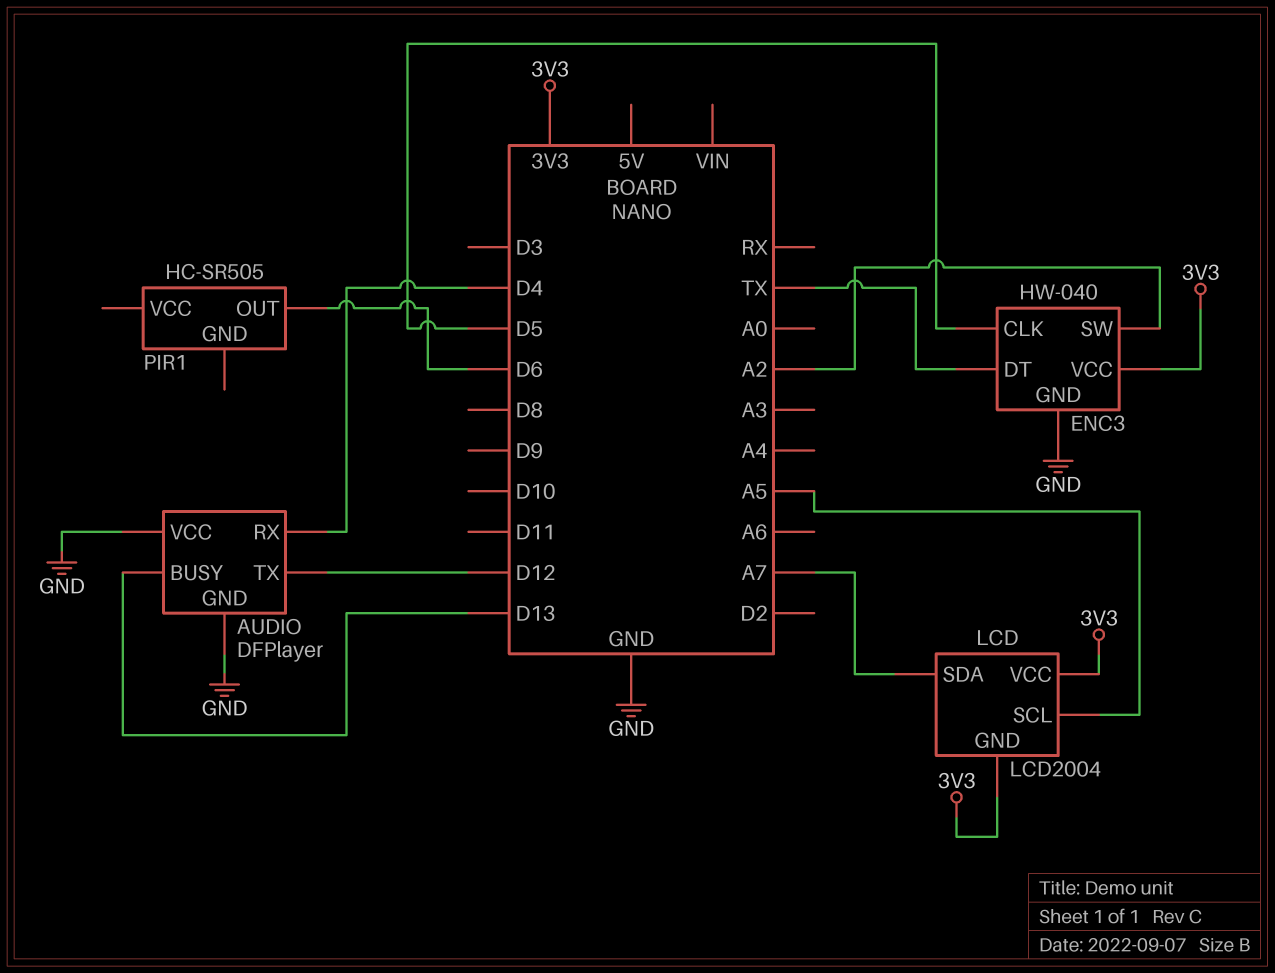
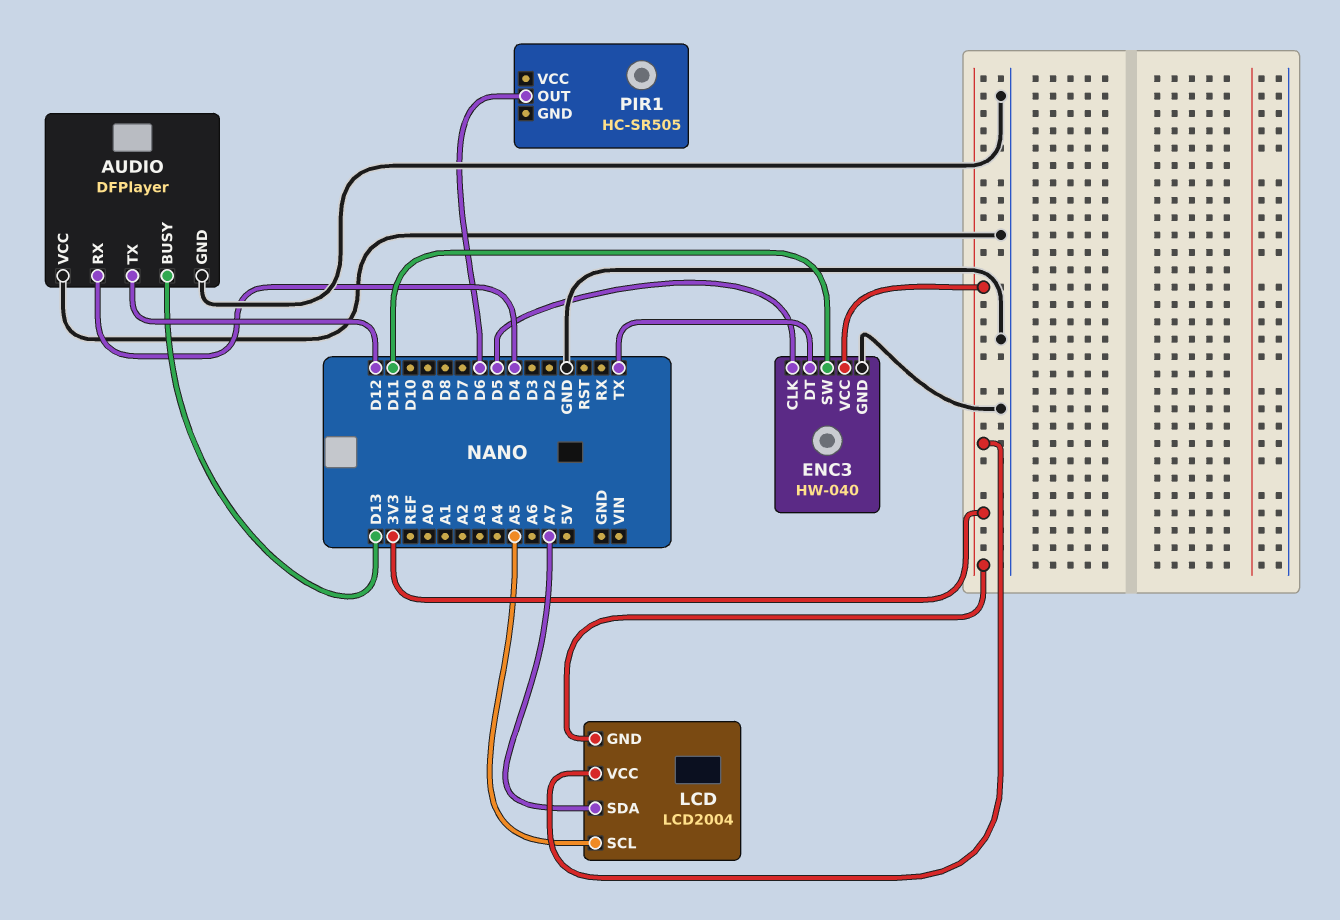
ENC3 pin SW: A2 -> D11

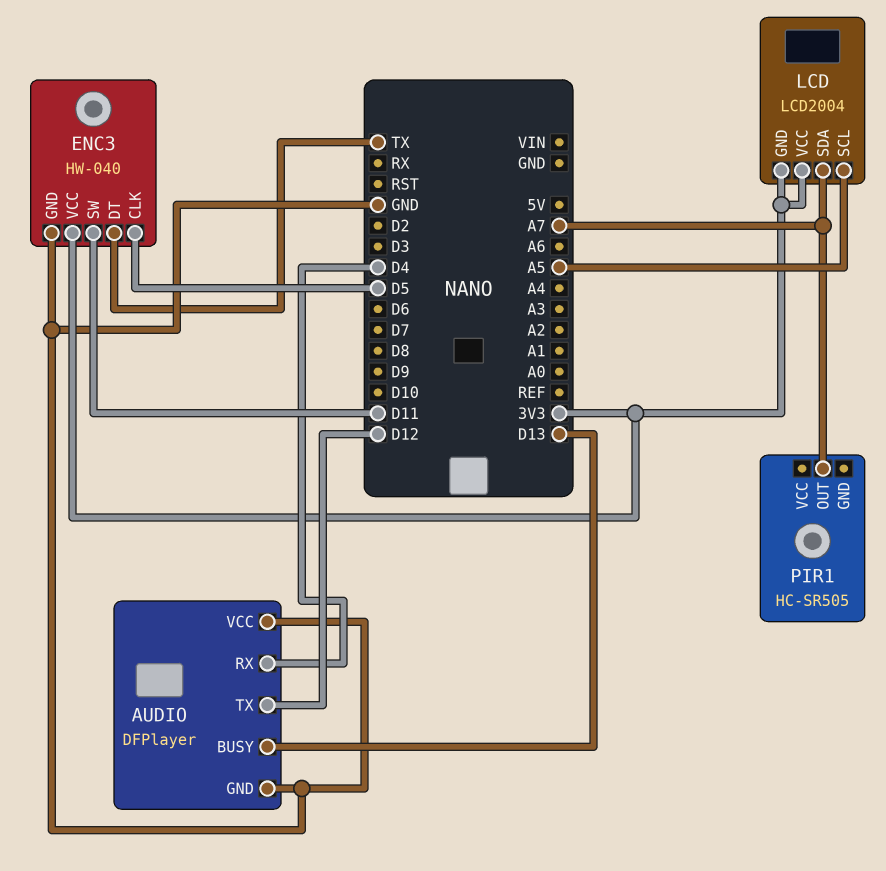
PIR1 pin OUT: D6 -> A7

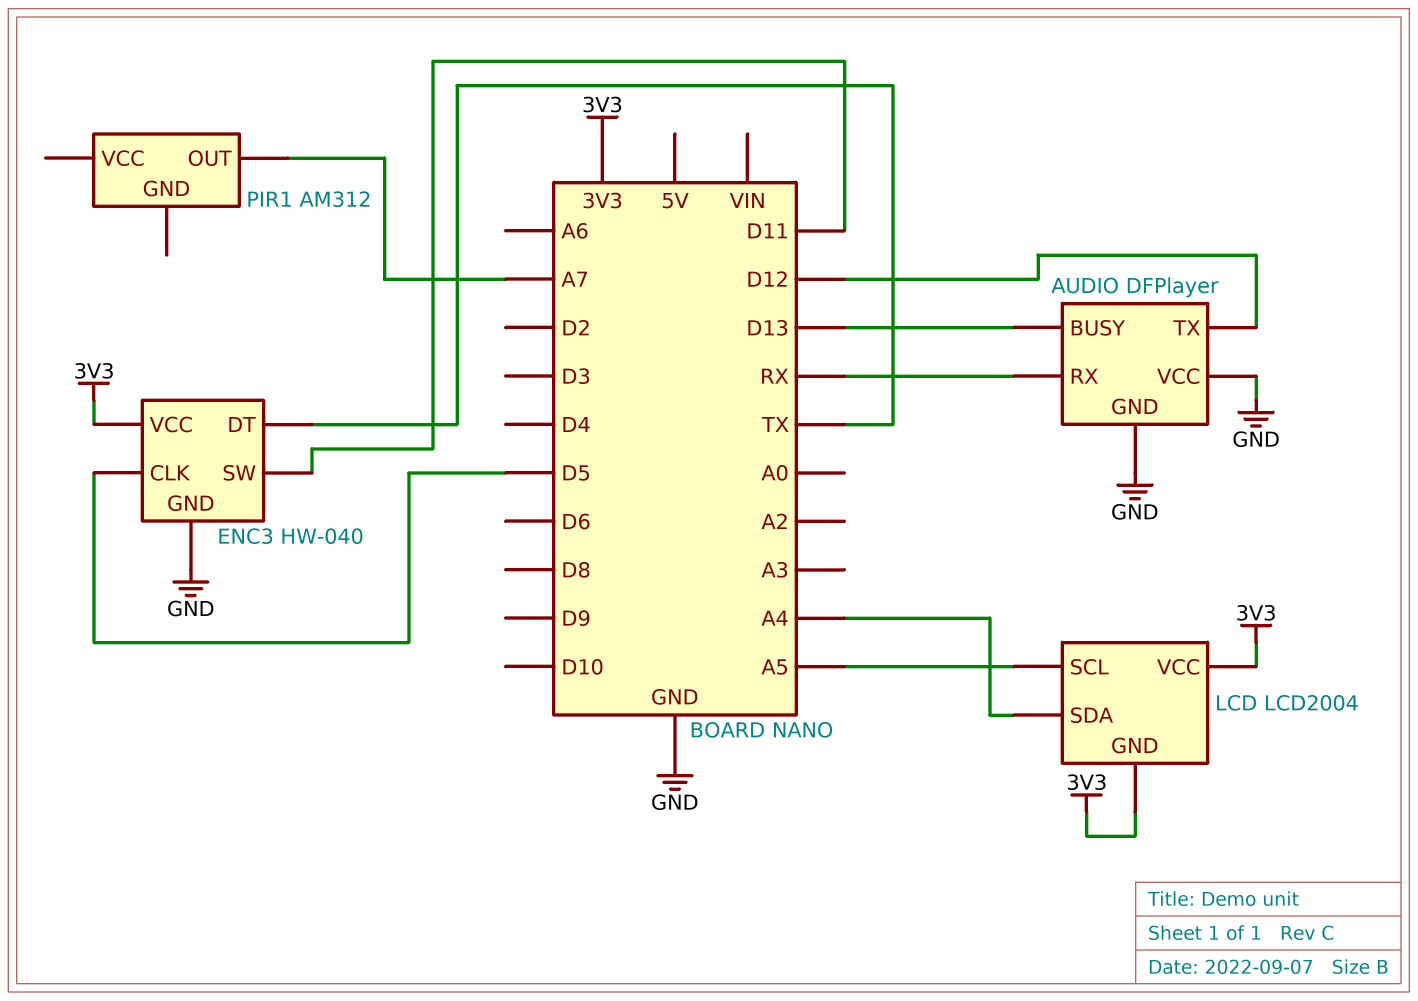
AUDIO pin RX: D4 -> RX
LCD pin SDA: A7 -> A4
PIR1: HC-SR505 -> AM312

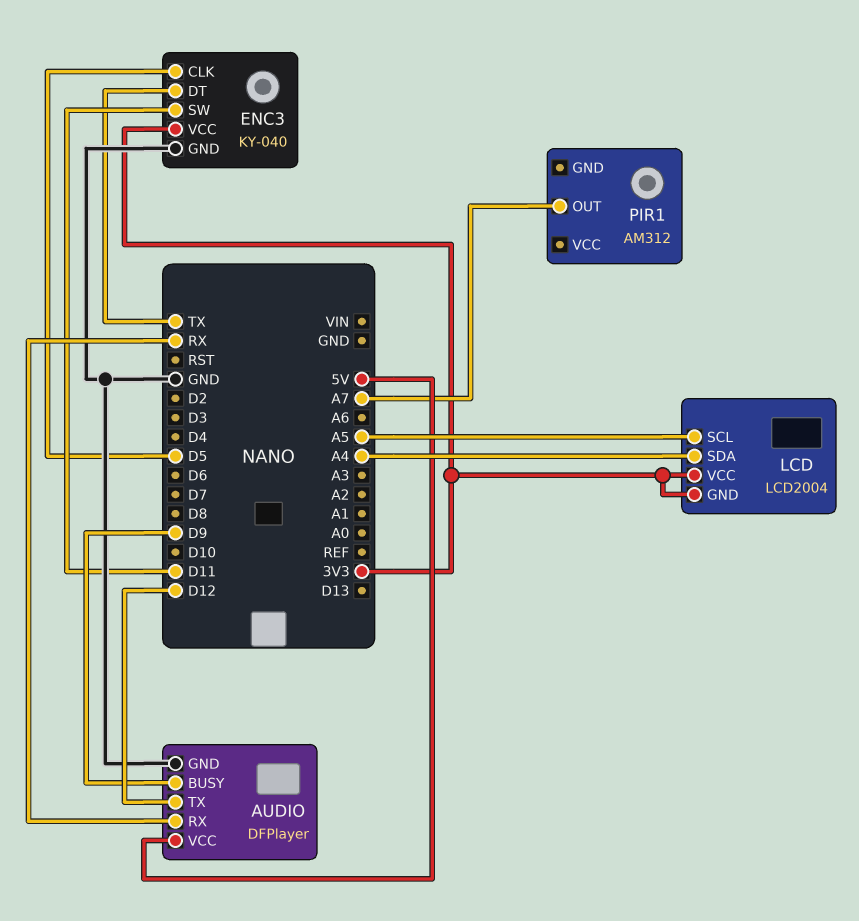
AUDIO pin BUSY: D13 -> D9
AUDIO pin VCC: GND -> 5V
ENC3: HW-040 -> KY-040

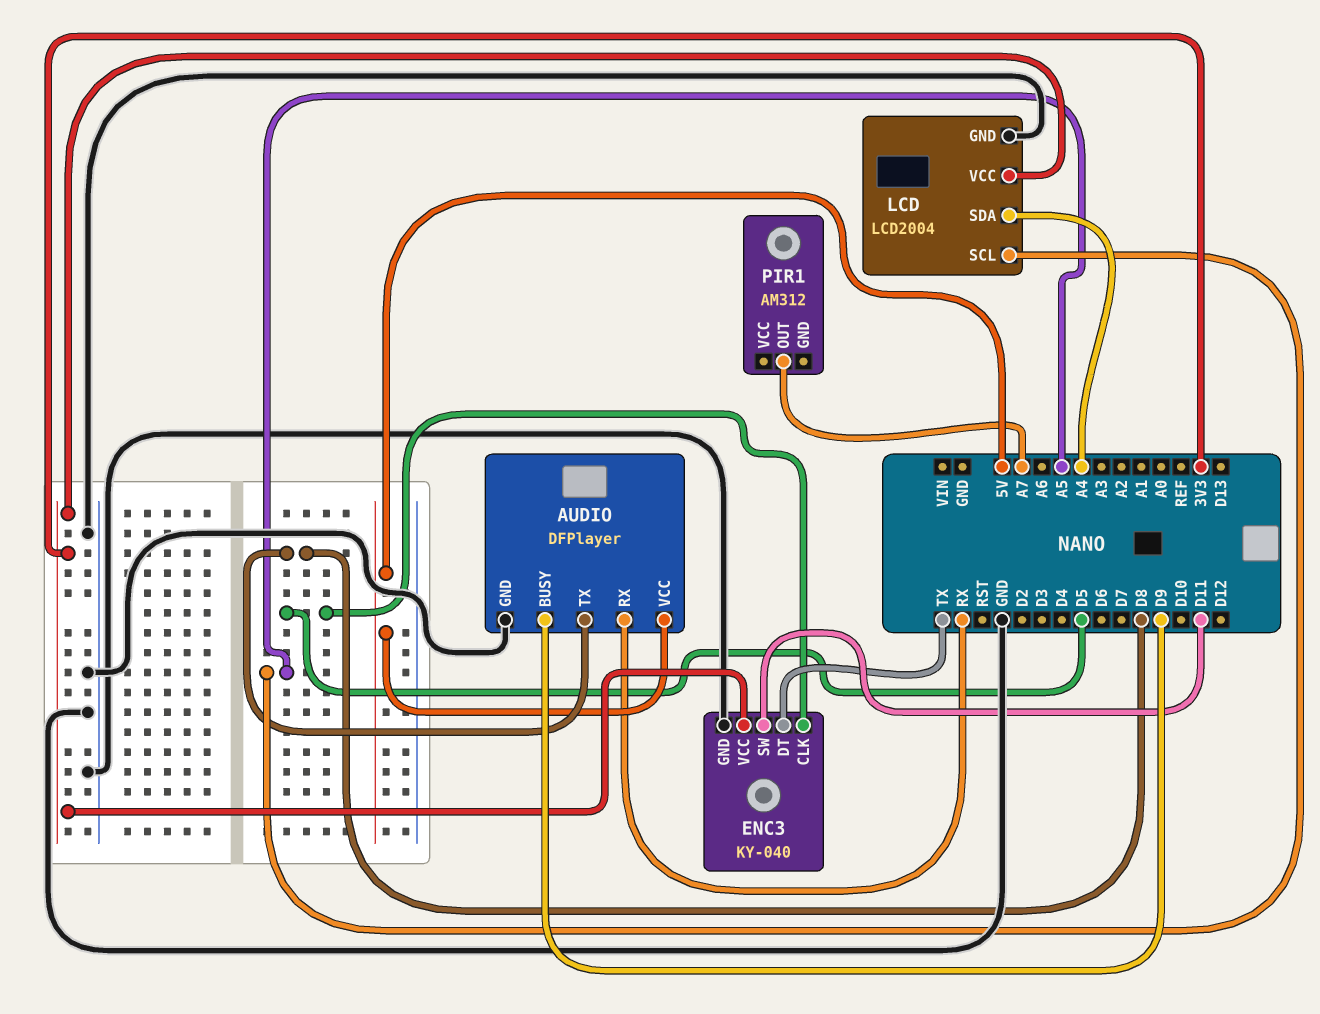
AUDIO pin TX: D12 -> D8
LCD pin GND: 3V3 -> GND

